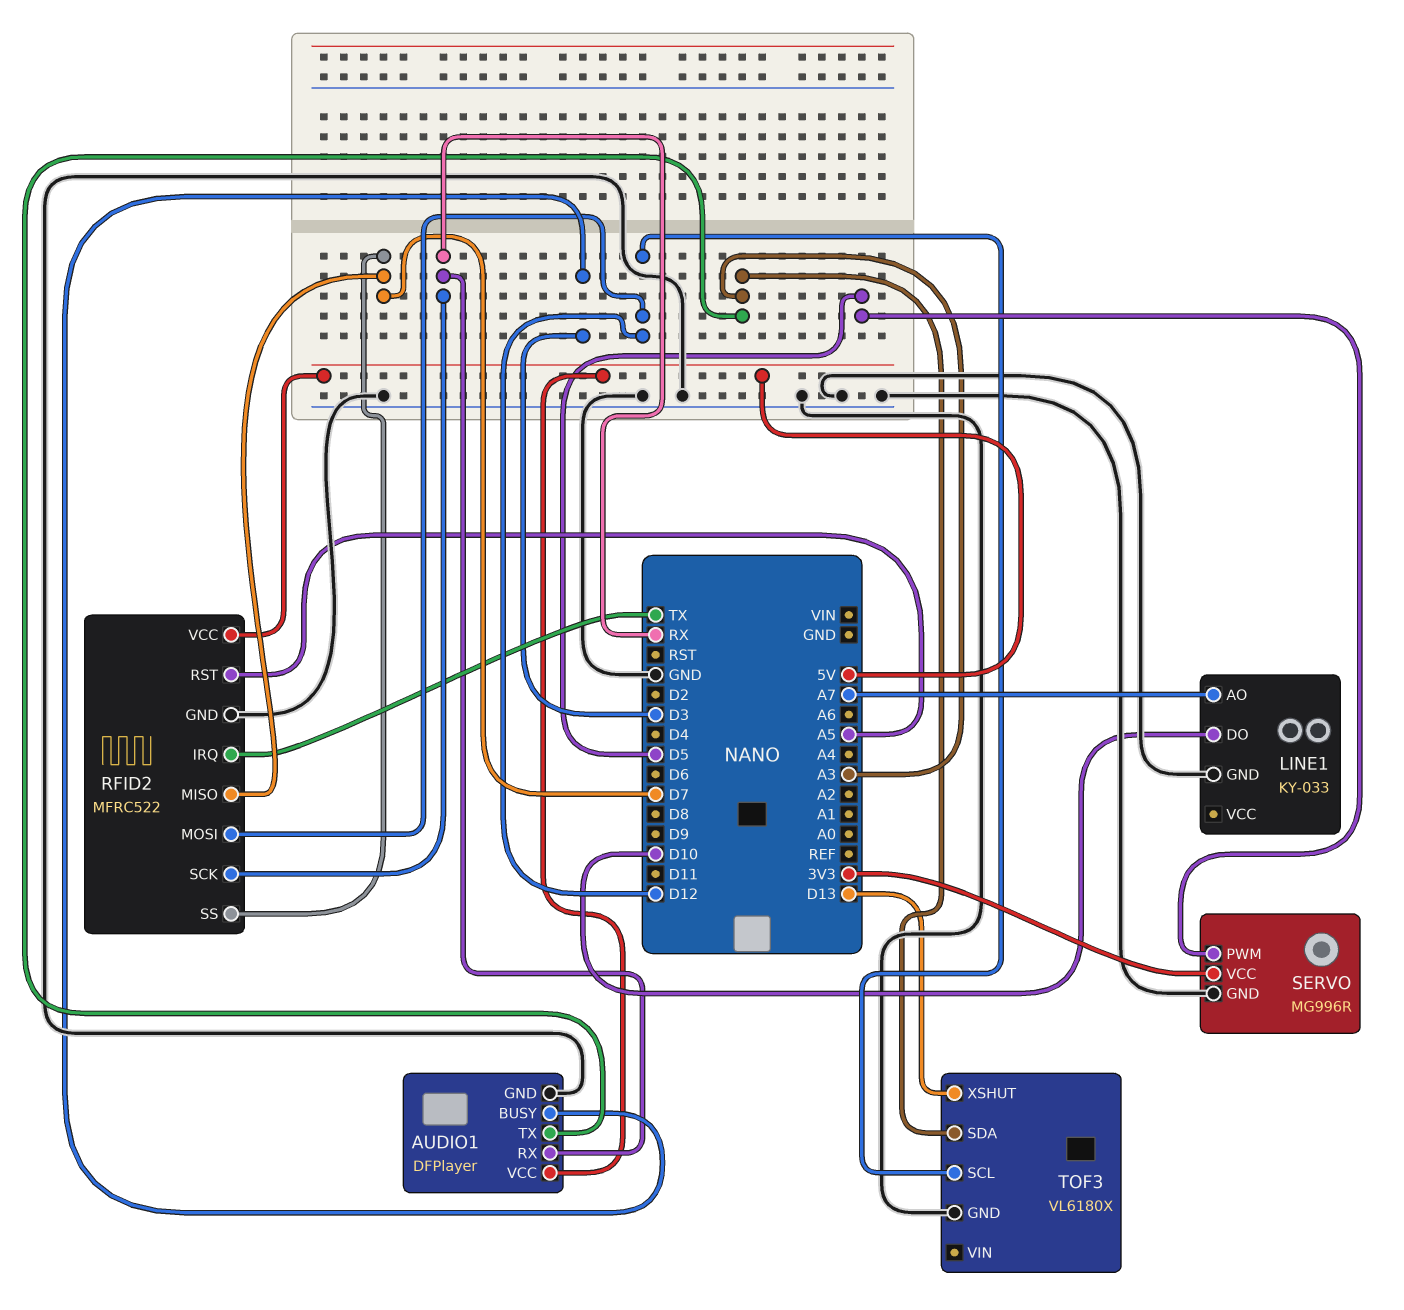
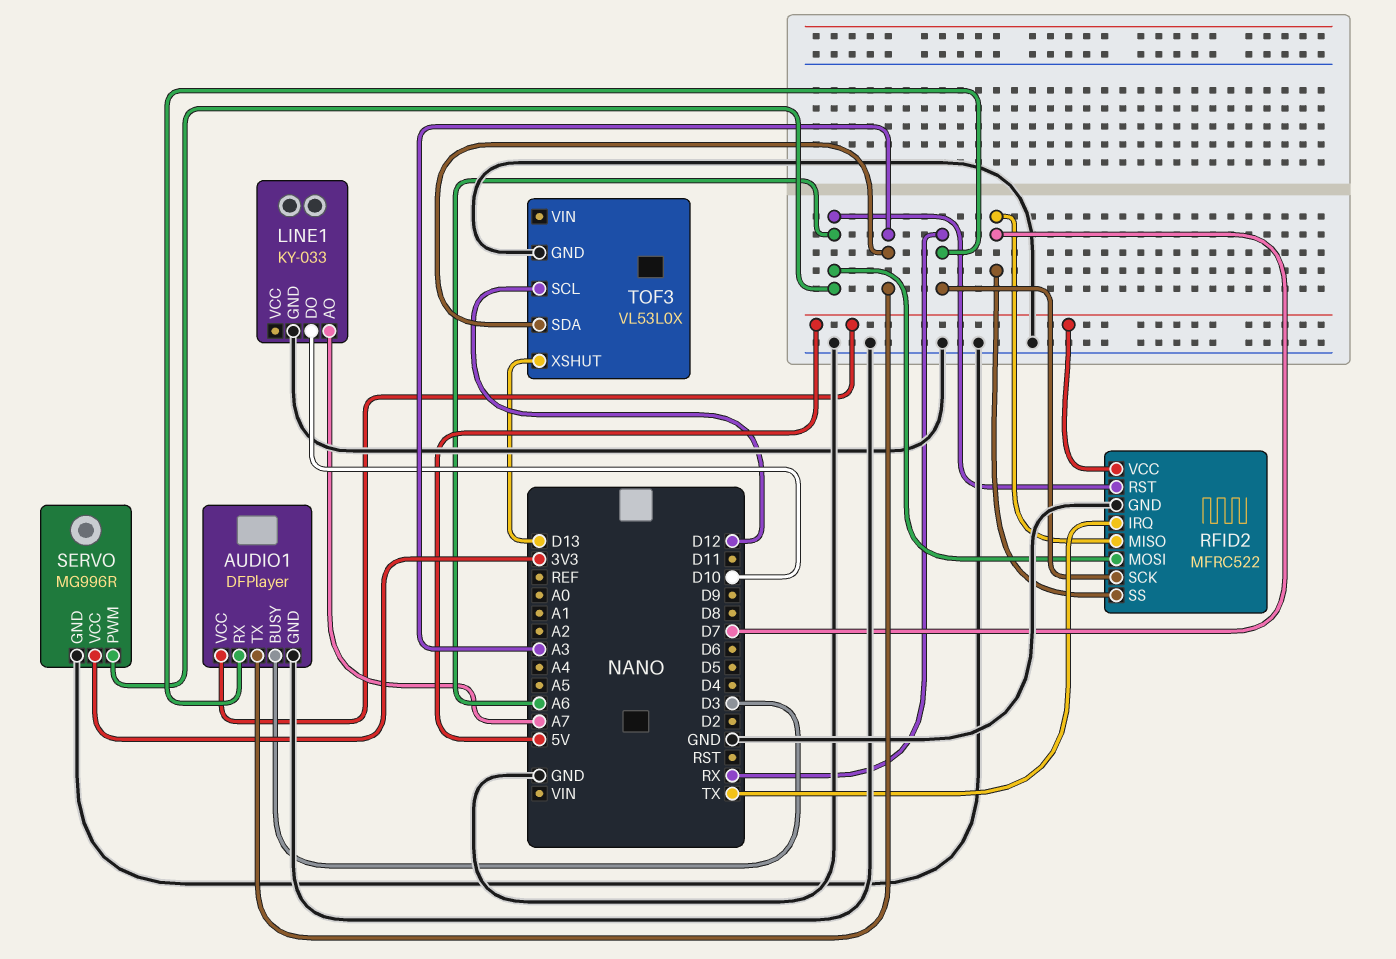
RFID2 pin MOSI: D12 -> A6
RFID2 pin RST: A5 -> A6
SERVO pin PWM: D5 -> A6
TOF3: VL6180X -> VL53L0X

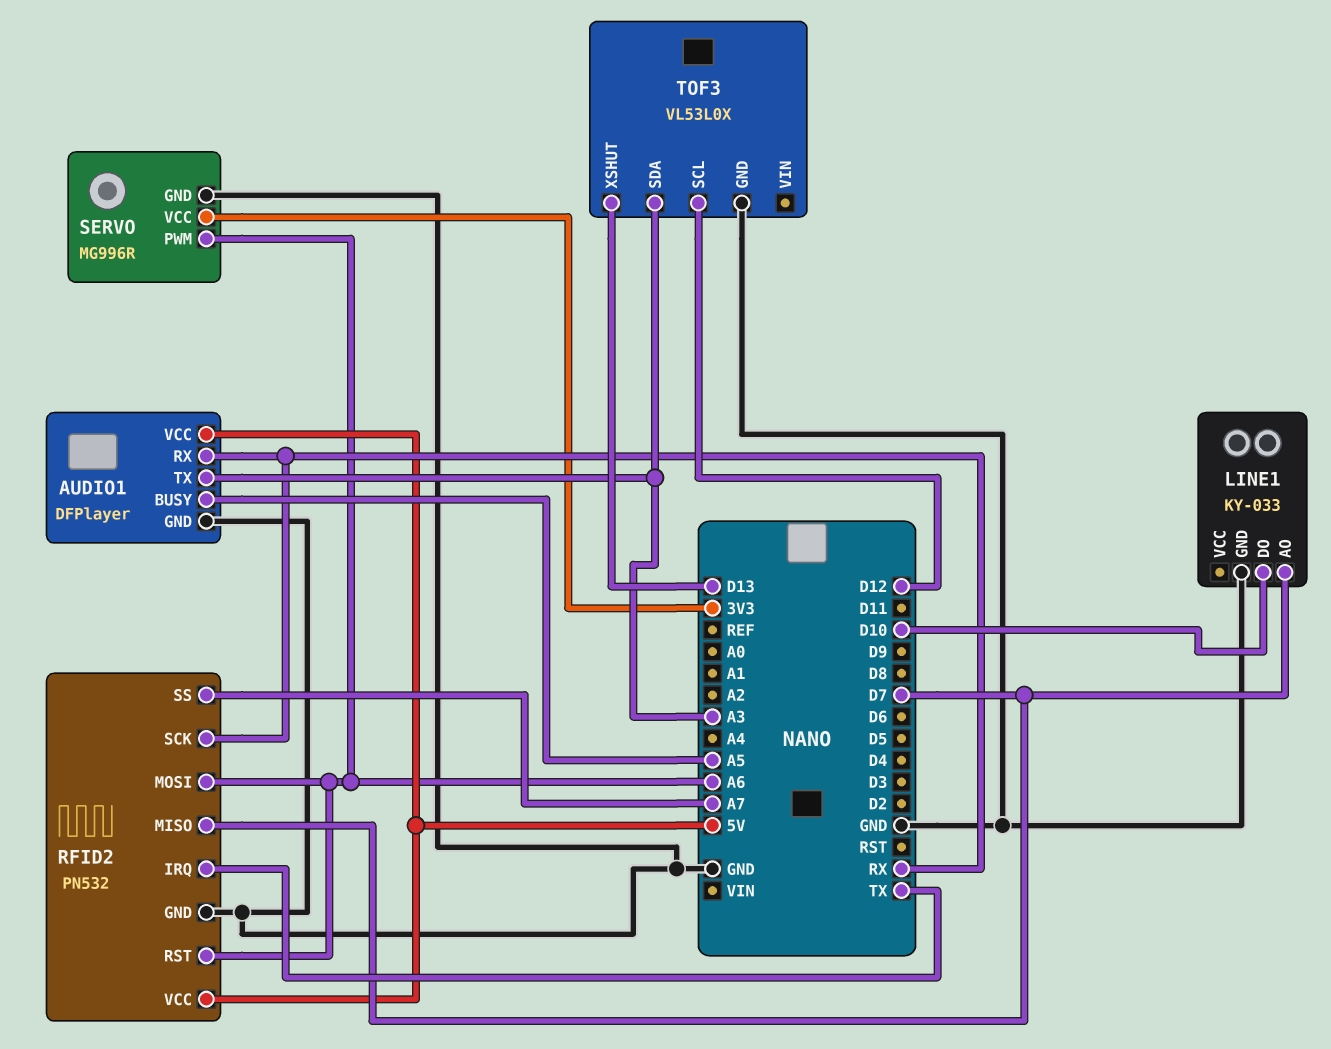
AUDIO1 pin BUSY: D3 -> A5
LINE1 pin AO: A7 -> D7
RFID2: MFRC522 -> PN532
RFID2 pin SS: D7 -> A7

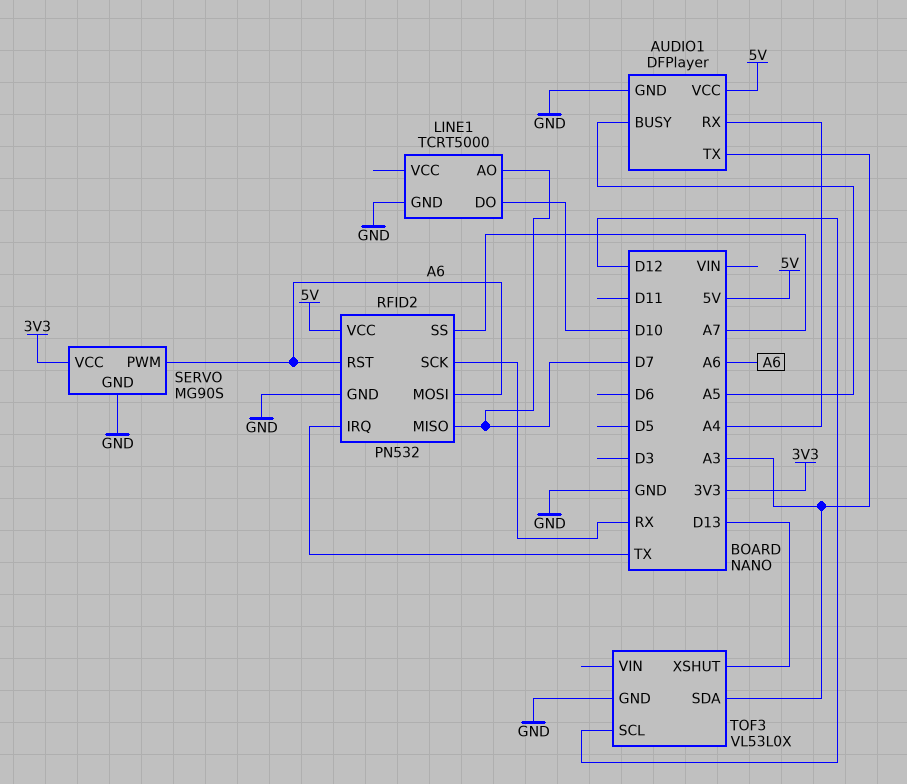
AUDIO1 pin RX: RX -> A4
LINE1: KY-033 -> TCRT5000
SERVO: MG996R -> MG90S

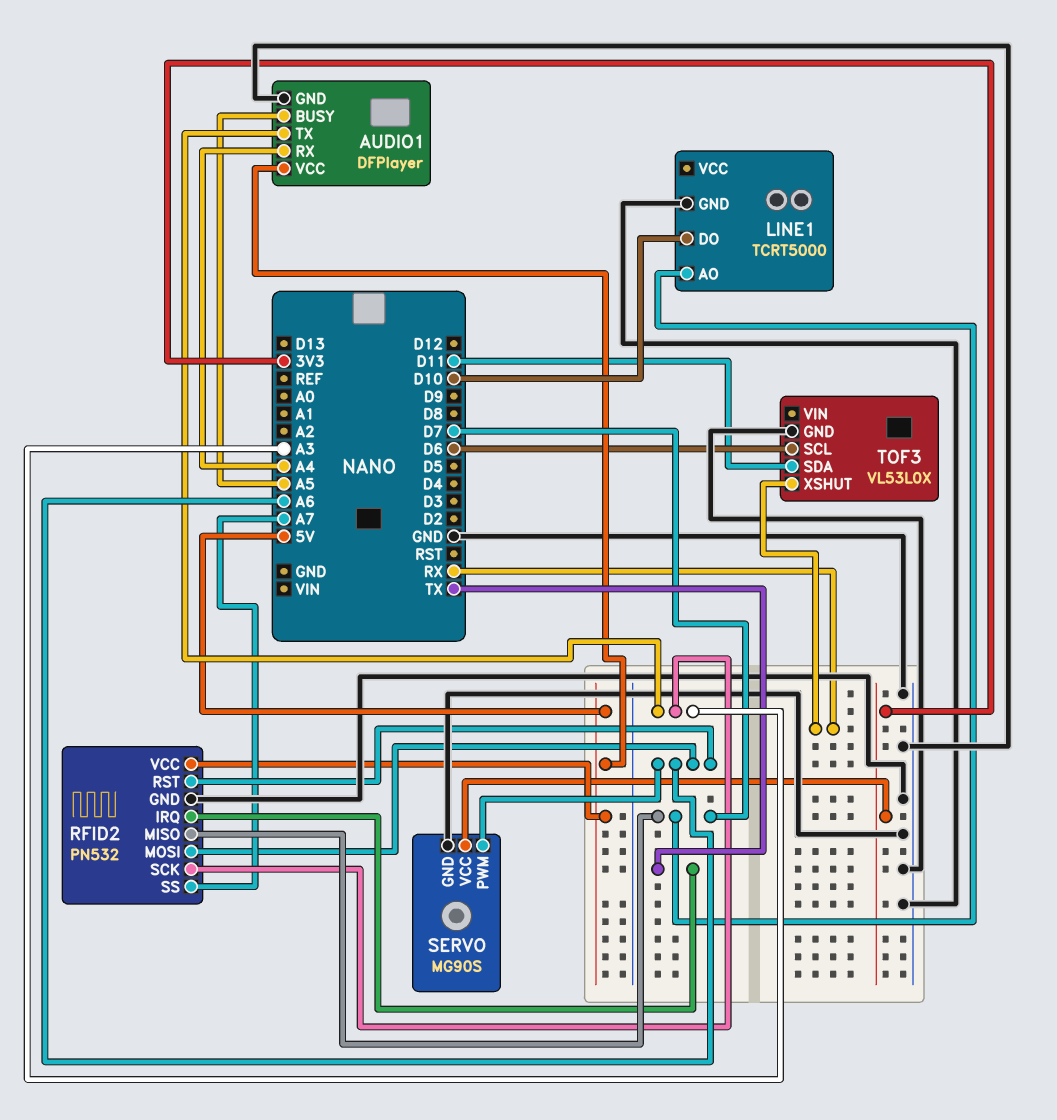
RFID2 pin SCK: RX -> A3
TOF3 pin SCL: D12 -> D6
TOF3 pin SDA: A3 -> D11
TOF3 pin XSHUT: D13 -> RX

